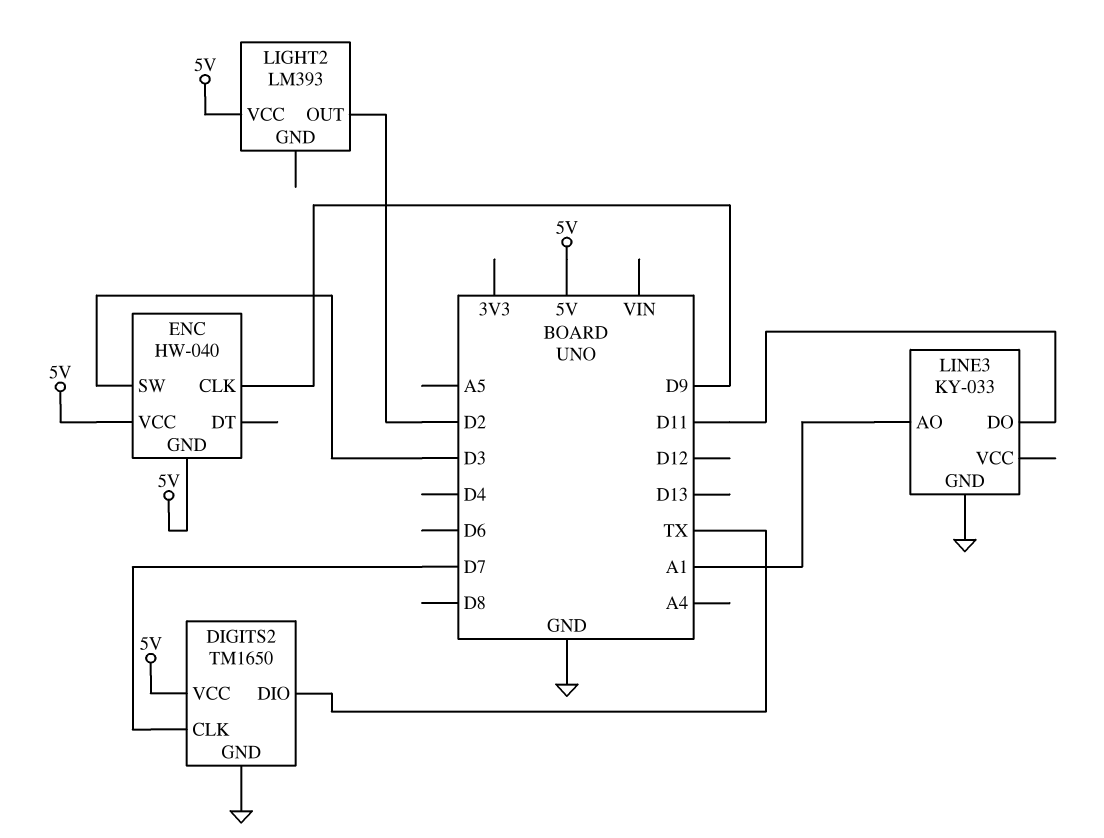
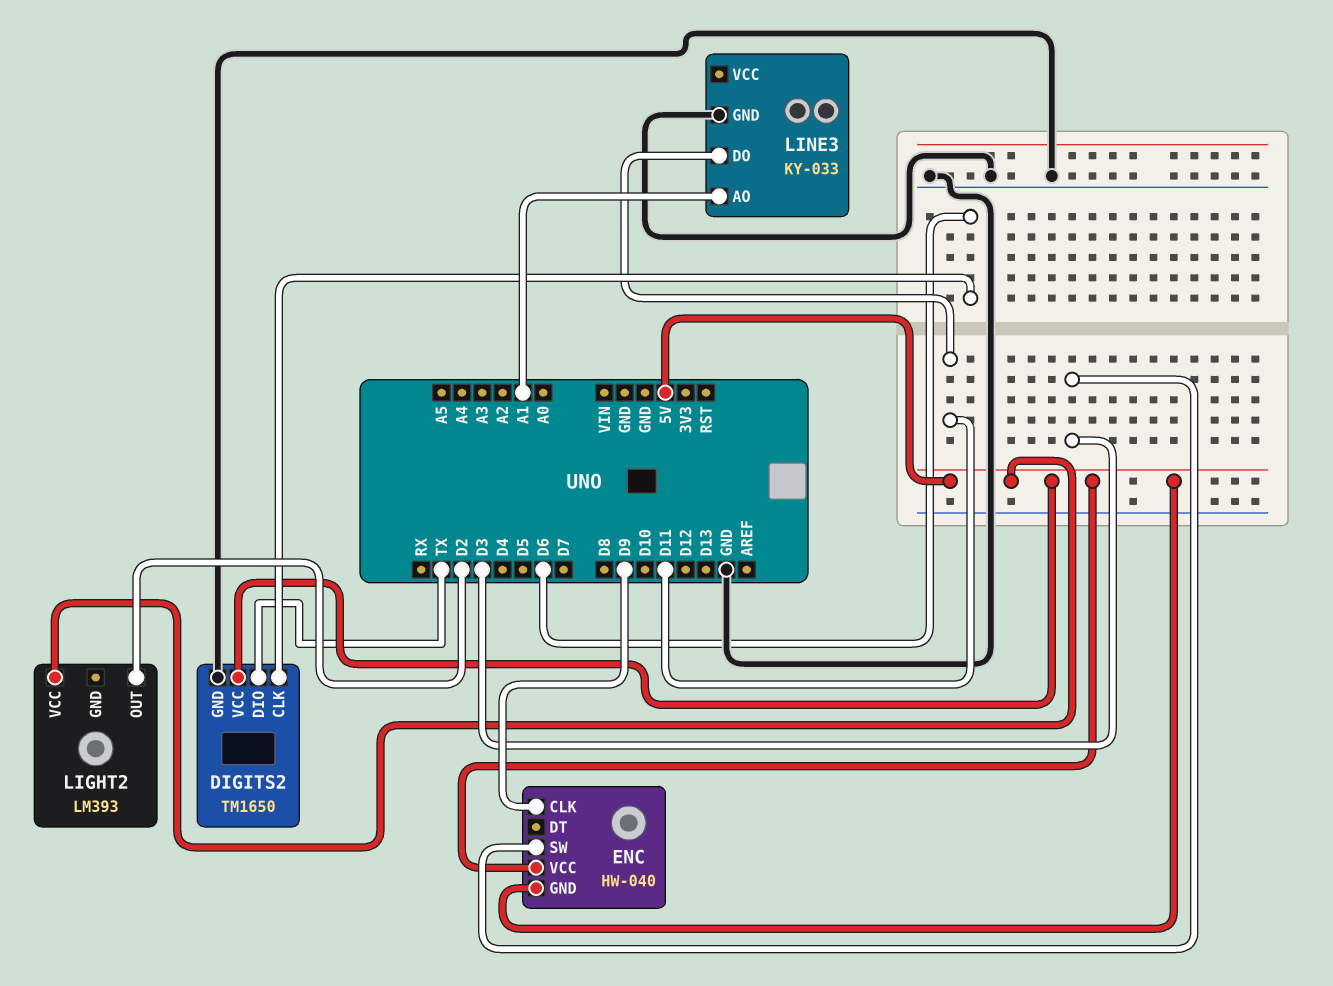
DIGITS2 pin CLK: D7 -> D6

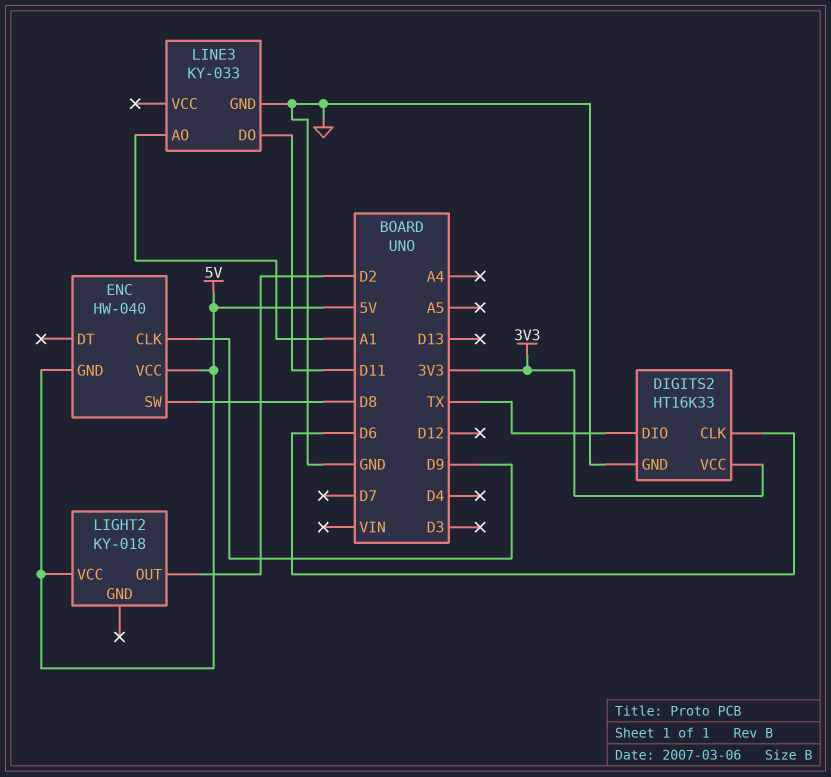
DIGITS2: TM1650 -> HT16K33
DIGITS2 pin VCC: 5V -> 3V3
ENC pin SW: D3 -> D8
LIGHT2: LM393 -> KY-018

